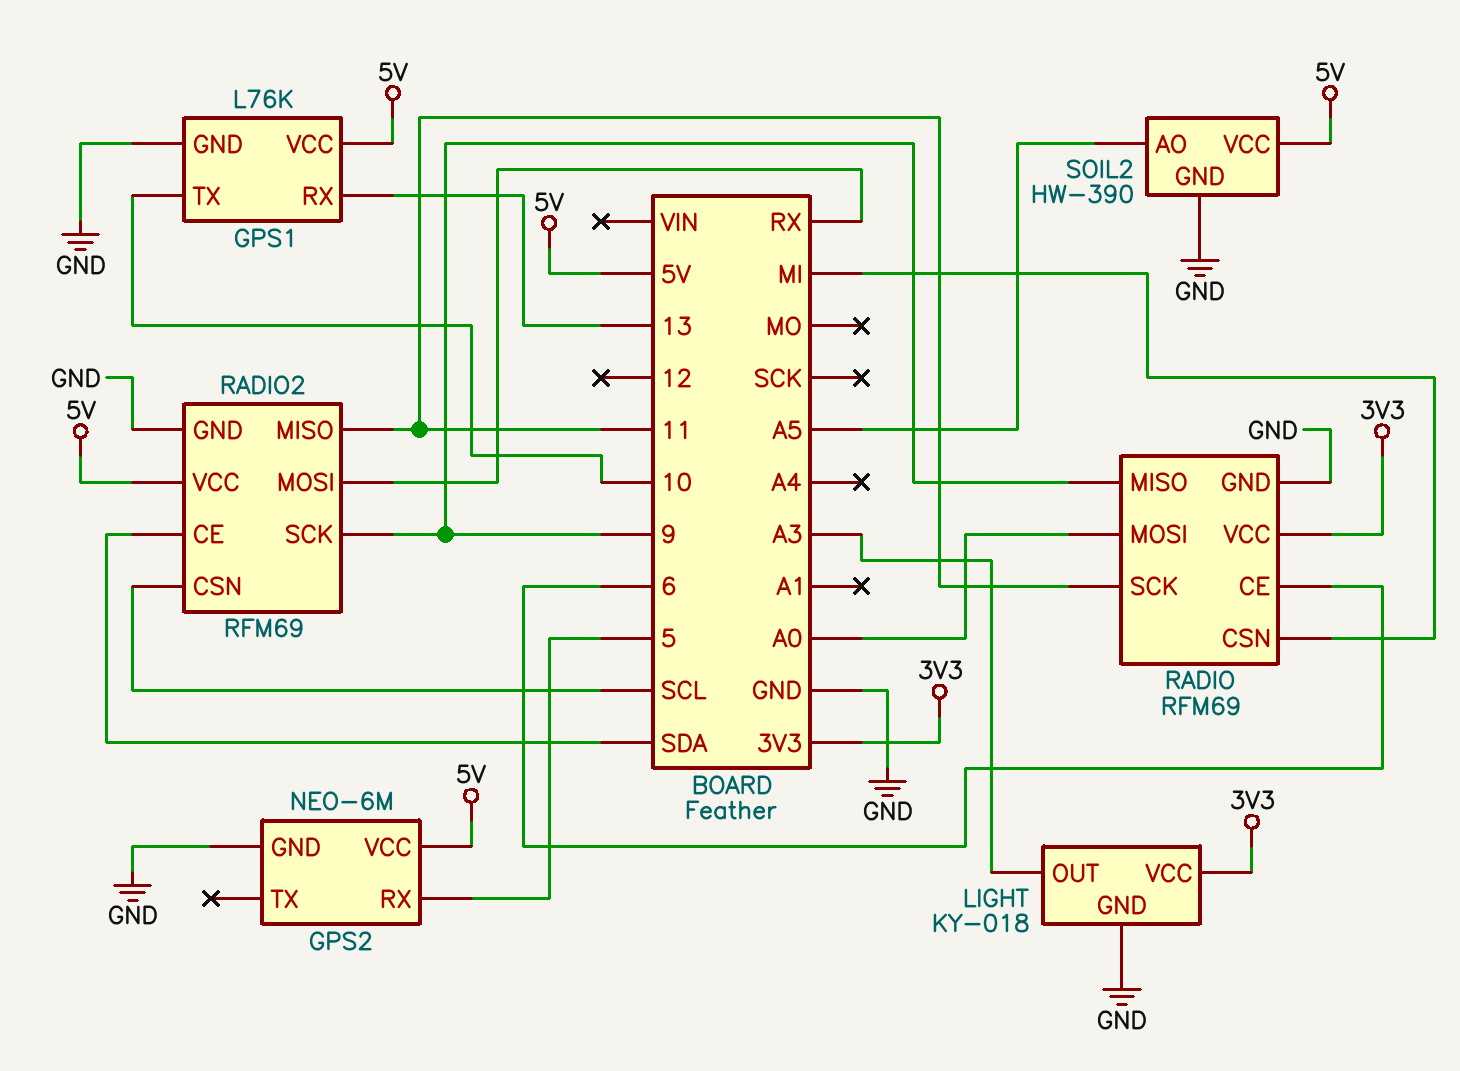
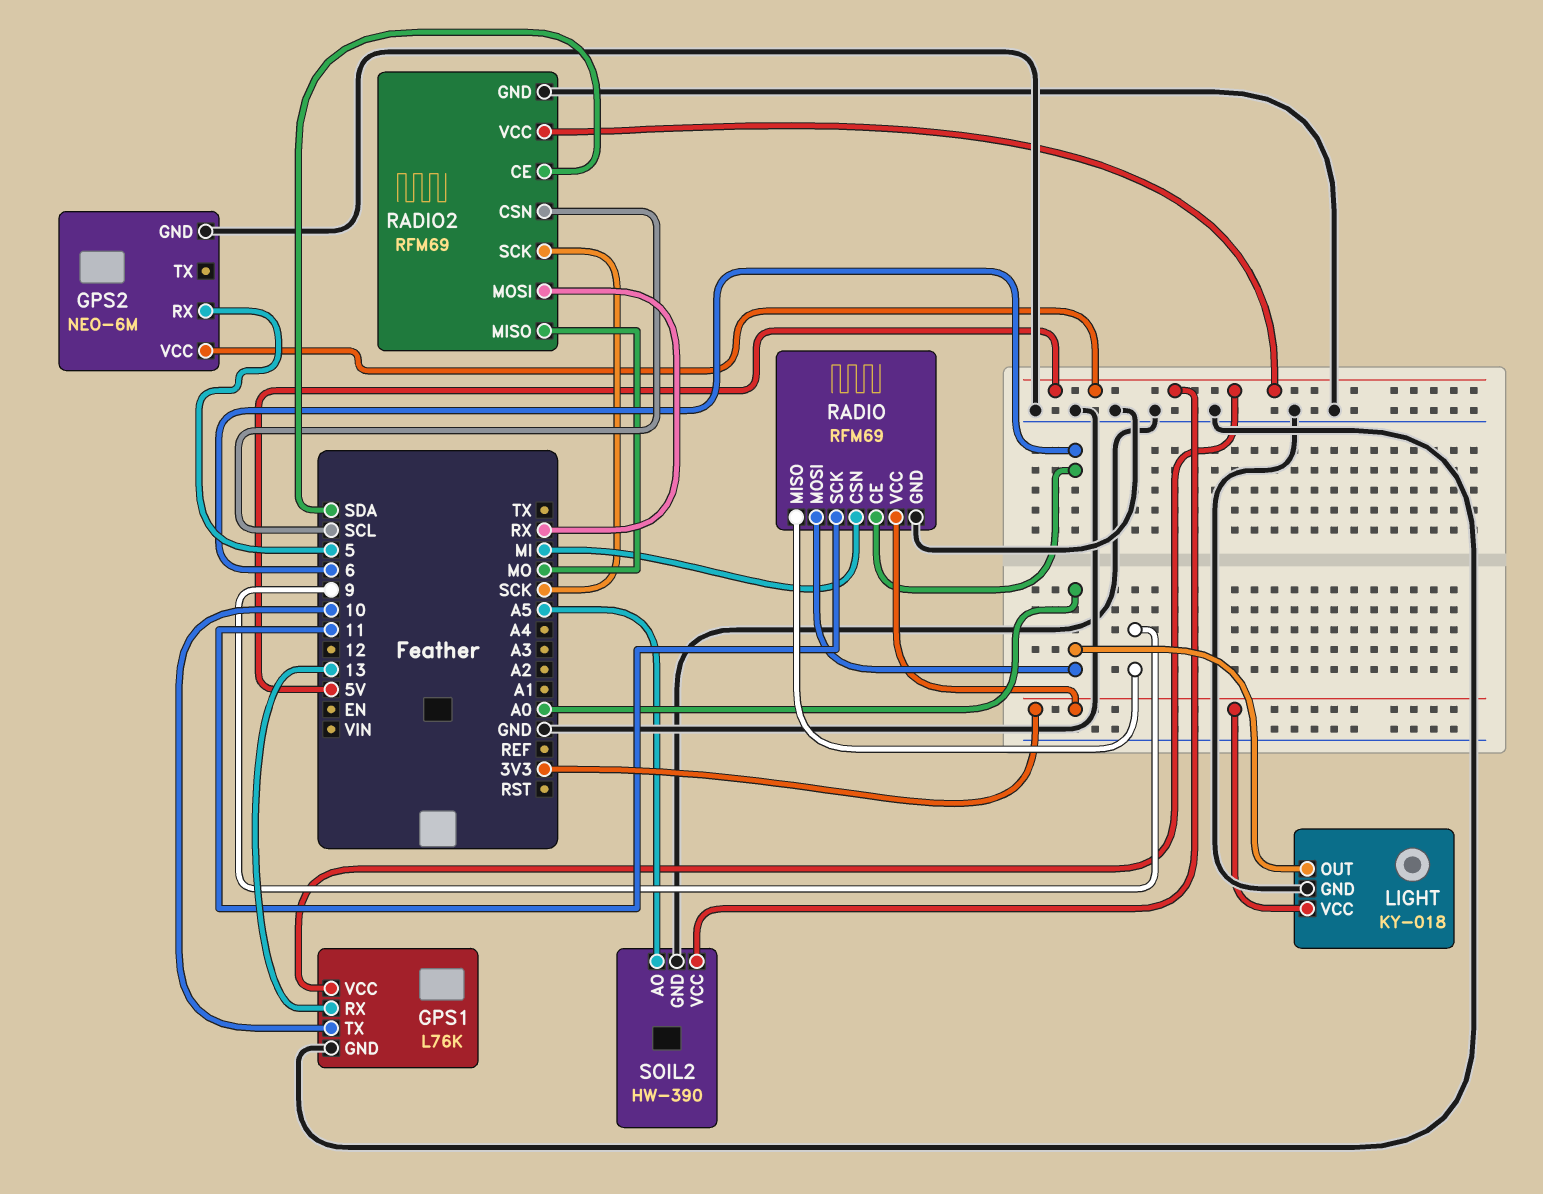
LIGHT pin OUT: A3 -> A0
RADIO2 pin MISO: 11 -> MO
RADIO2 pin SCK: 9 -> SCK

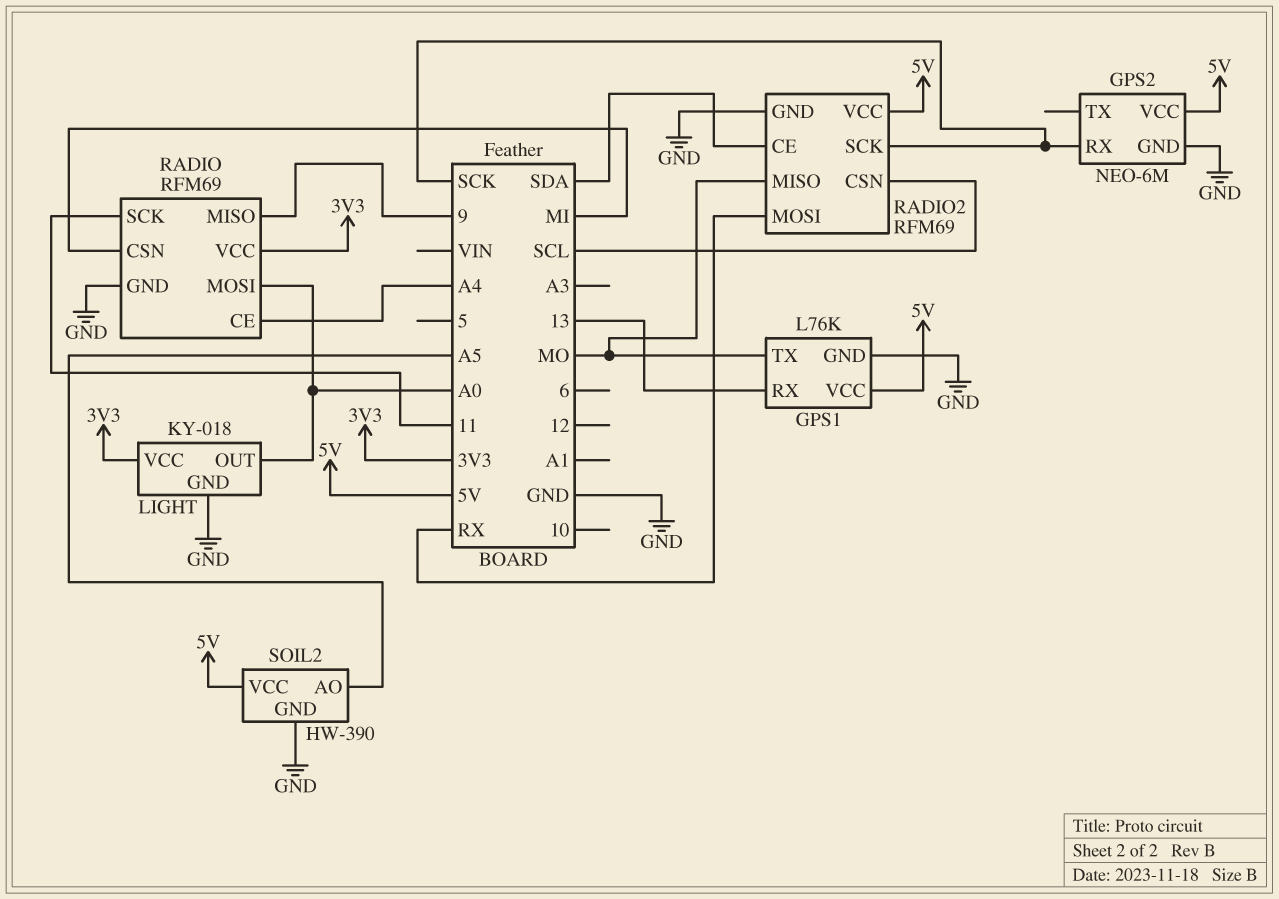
GPS1 pin TX: 10 -> MO
GPS2 pin RX: 5 -> SCK
RADIO pin CE: 6 -> A4

